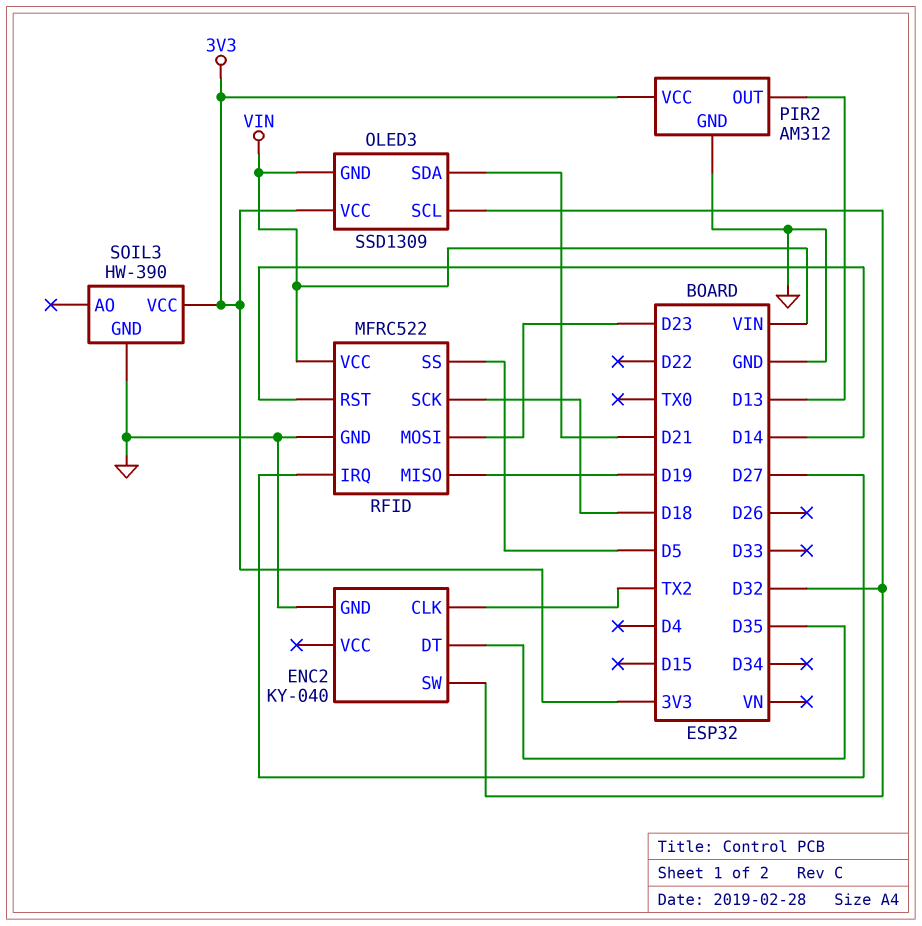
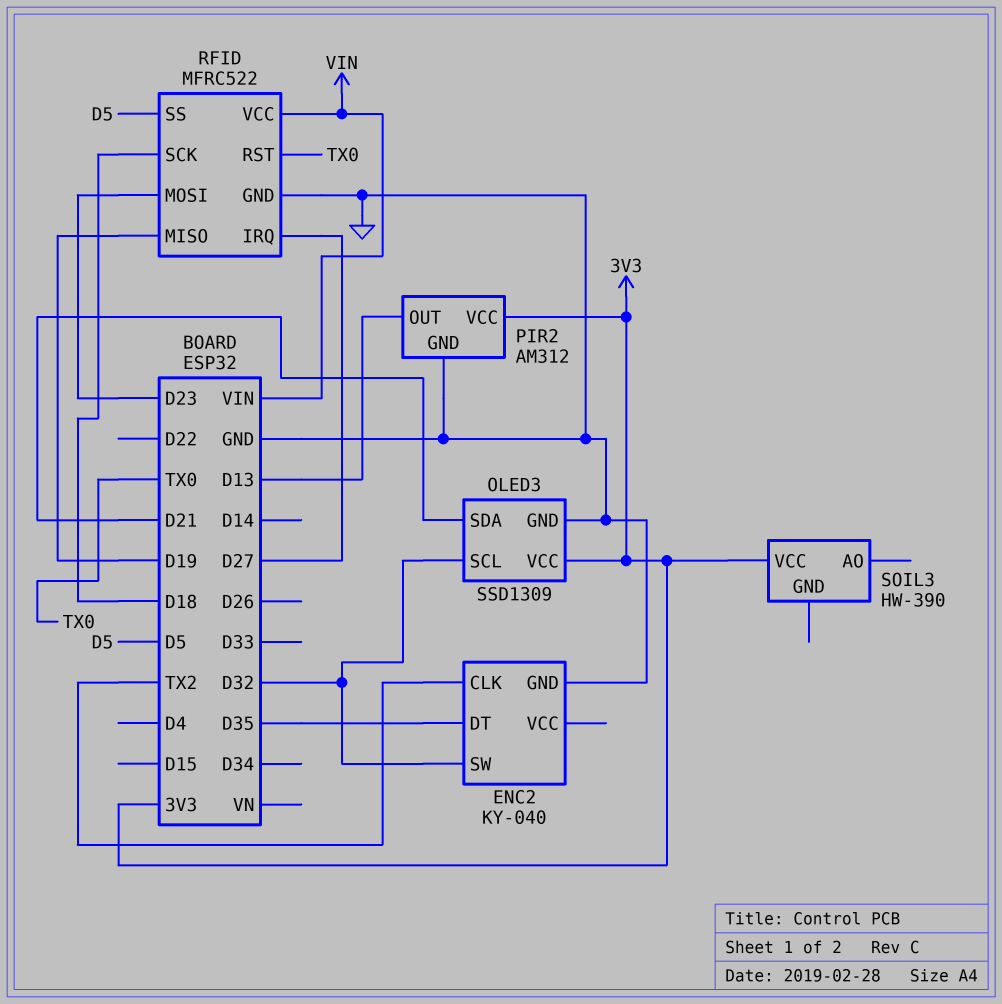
OLED3 pin GND: VIN -> GND
RFID pin RST: D14 -> TX0
SOIL3 pin GND: GND -> none

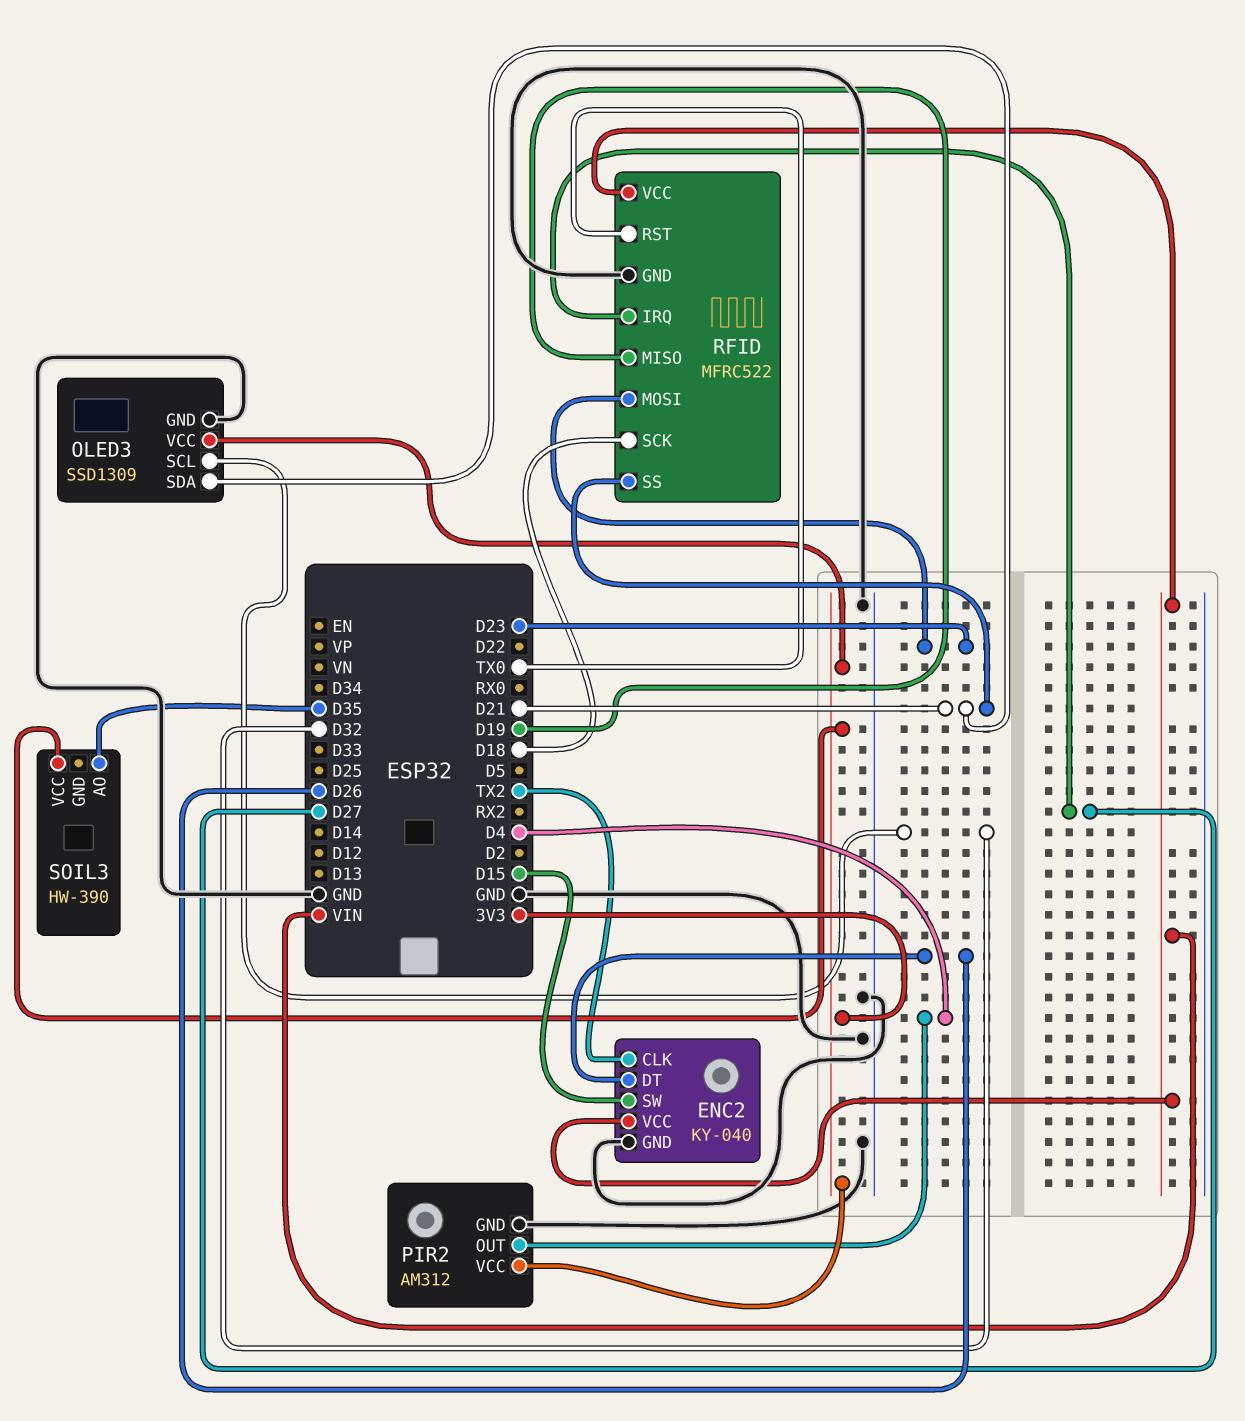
ENC2 pin DT: D35 -> D26
ENC2 pin SW: D32 -> D15
ENC2 pin VCC: none -> VIN
PIR2 pin OUT: D13 -> D4
RFID pin SS: D5 -> D21
SOIL3 pin AO: none -> D35

